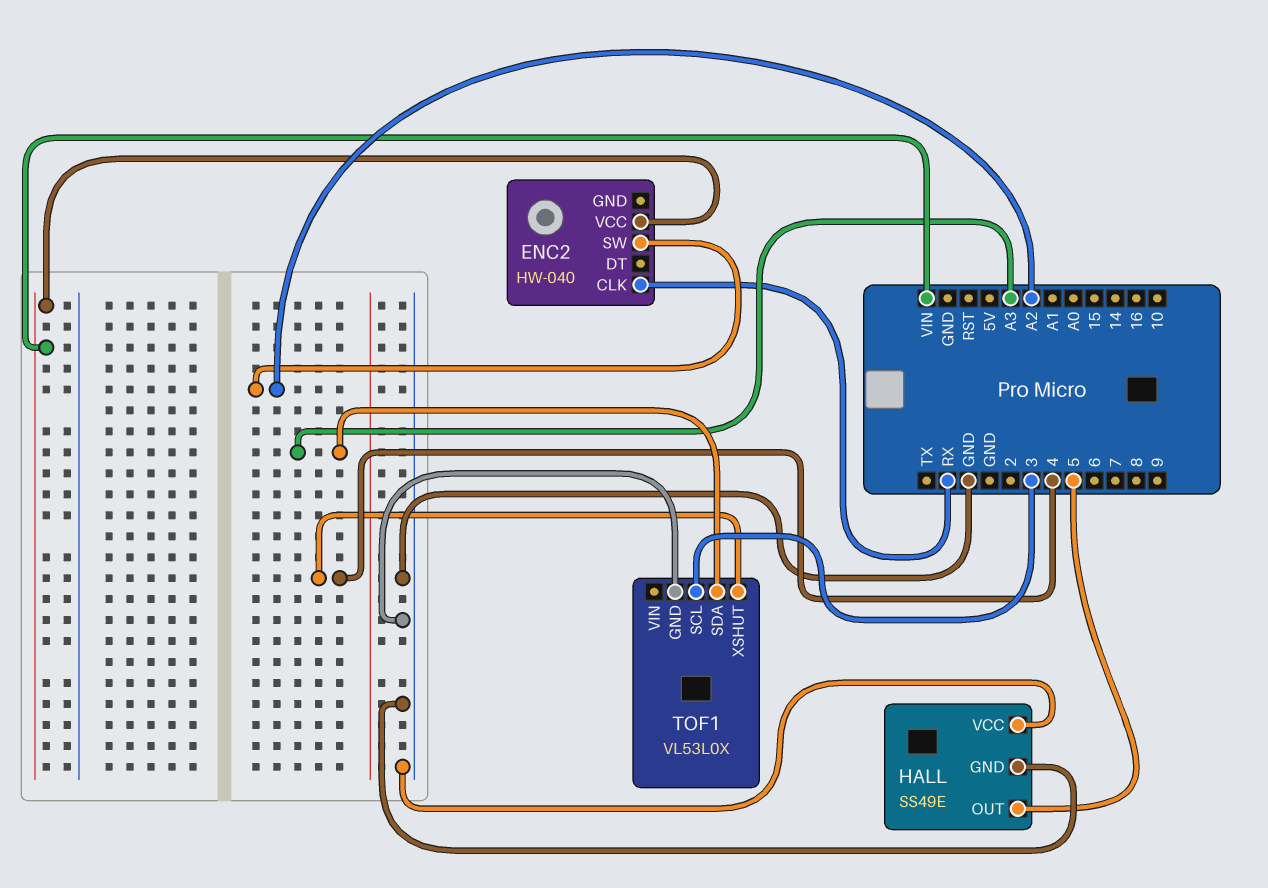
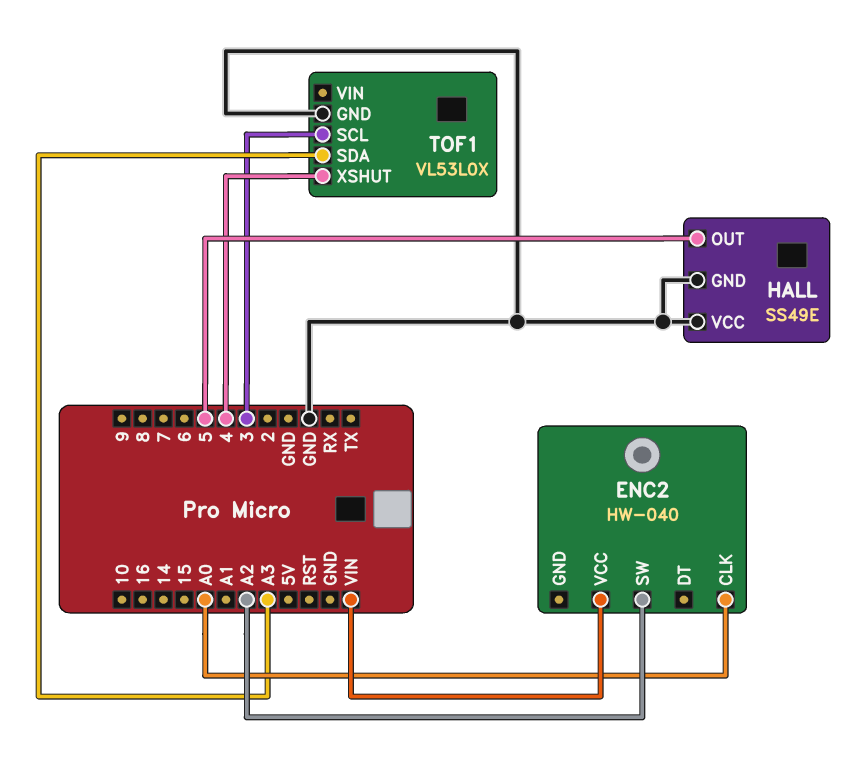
ENC2 pin CLK: RX -> A0

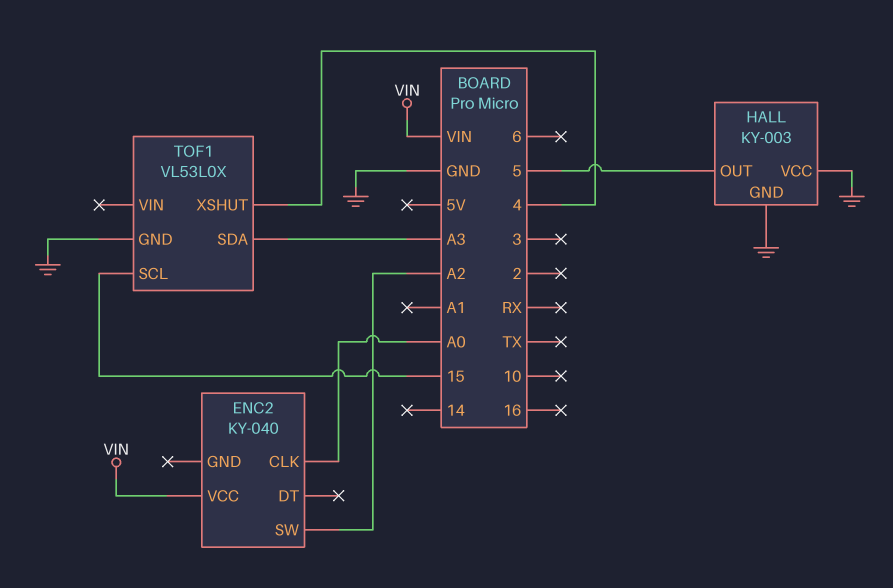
ENC2: HW-040 -> KY-040
HALL: SS49E -> KY-003
TOF1 pin SCL: 3 -> 15

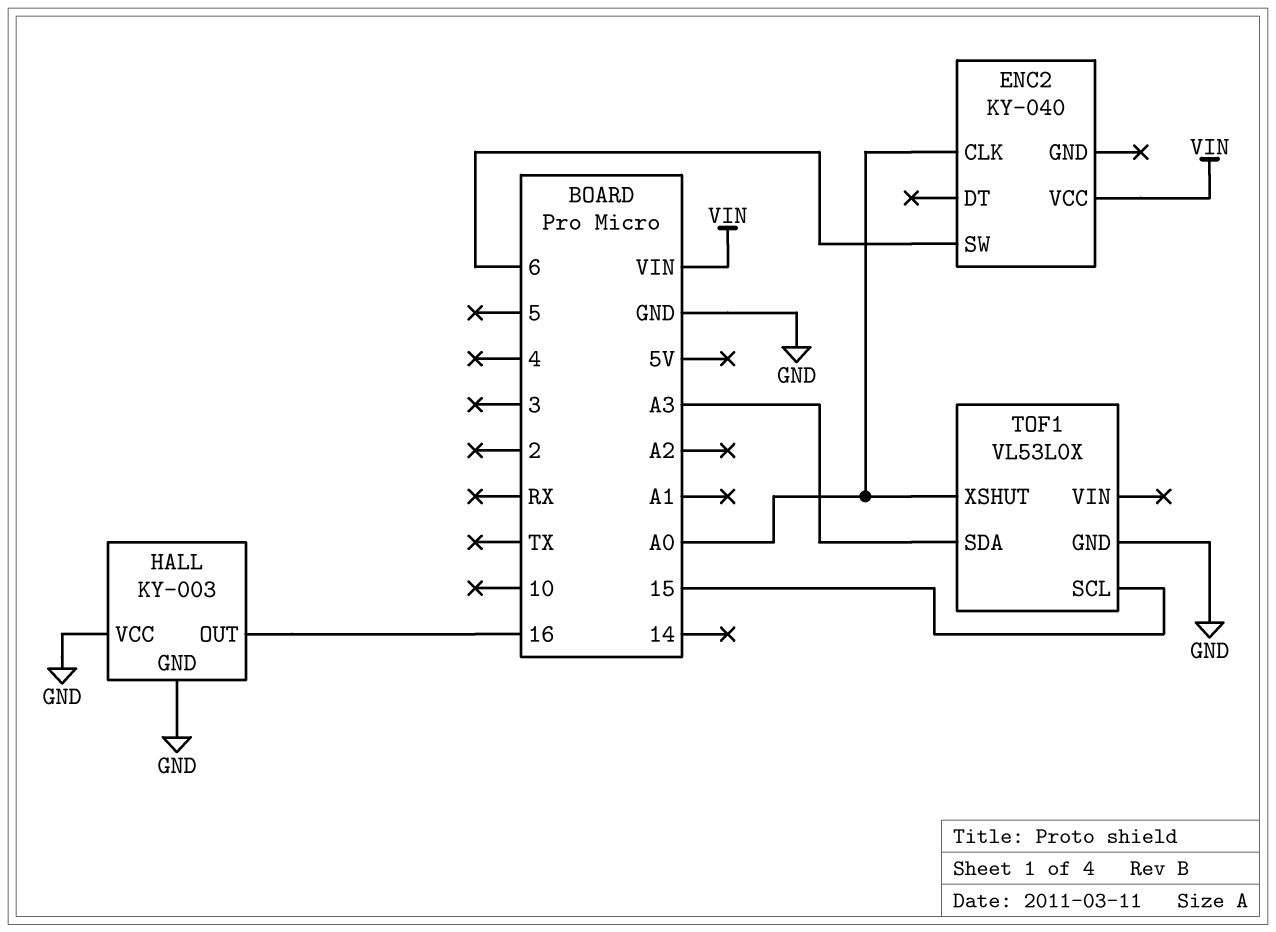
ENC2 pin SW: A2 -> 6
HALL pin OUT: 5 -> 16
TOF1 pin XSHUT: 4 -> A0

